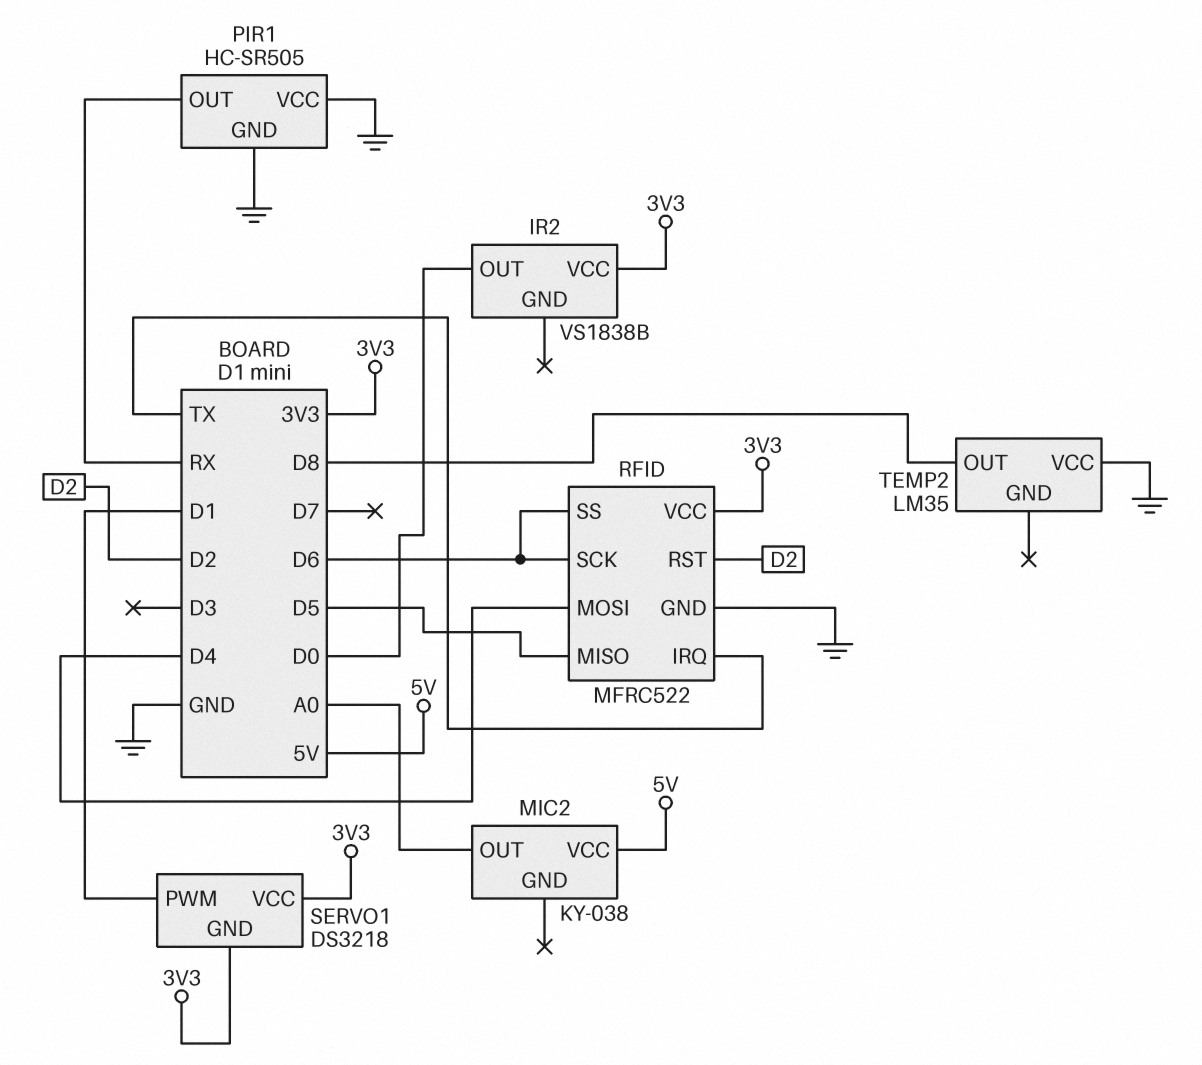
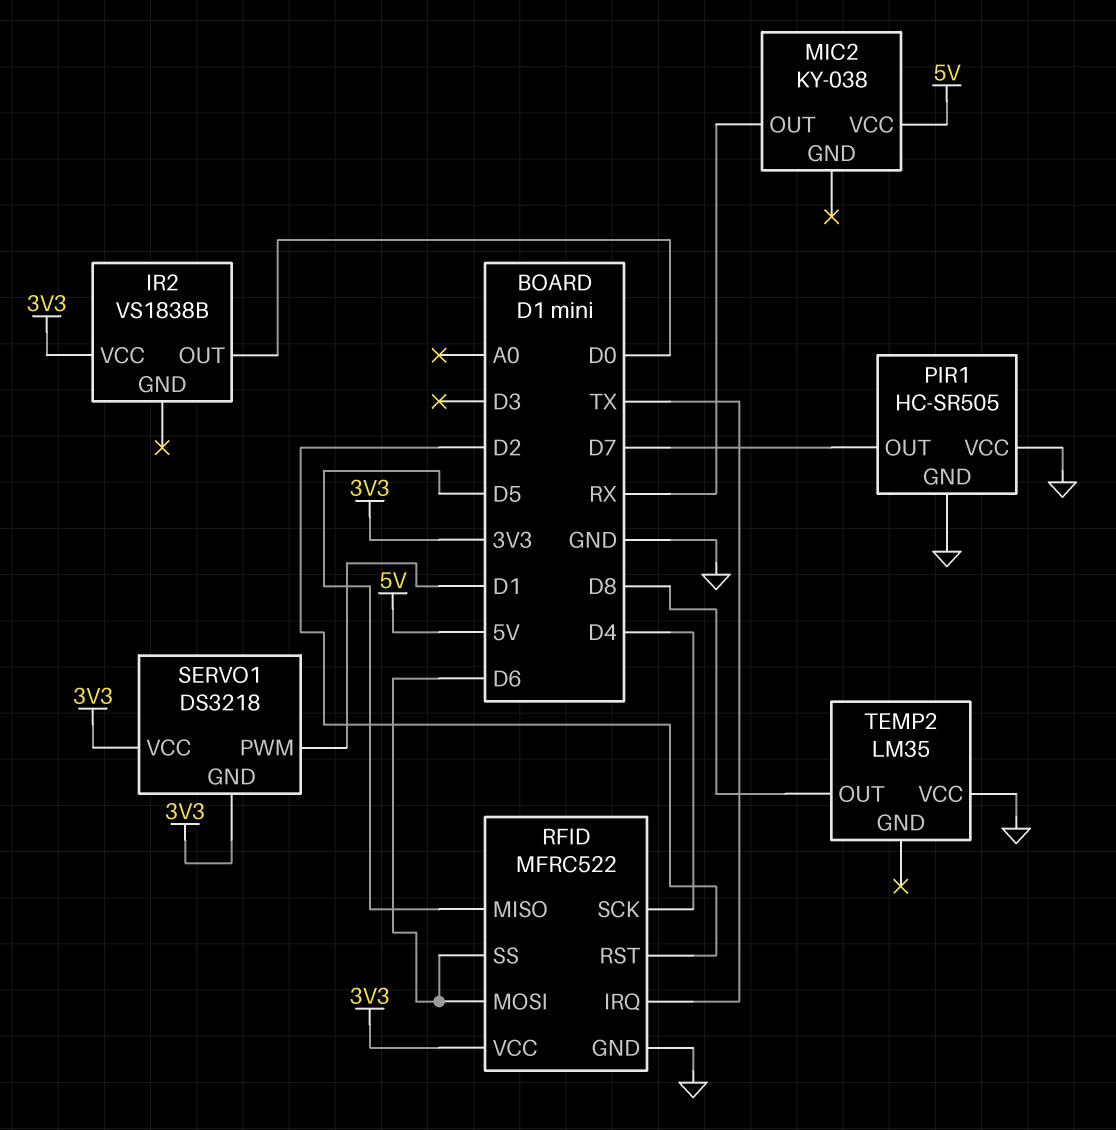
MIC2 pin OUT: A0 -> RX
PIR1 pin OUT: RX -> D7
RFID pin MOSI: D4 -> D6
RFID pin SCK: D6 -> D4

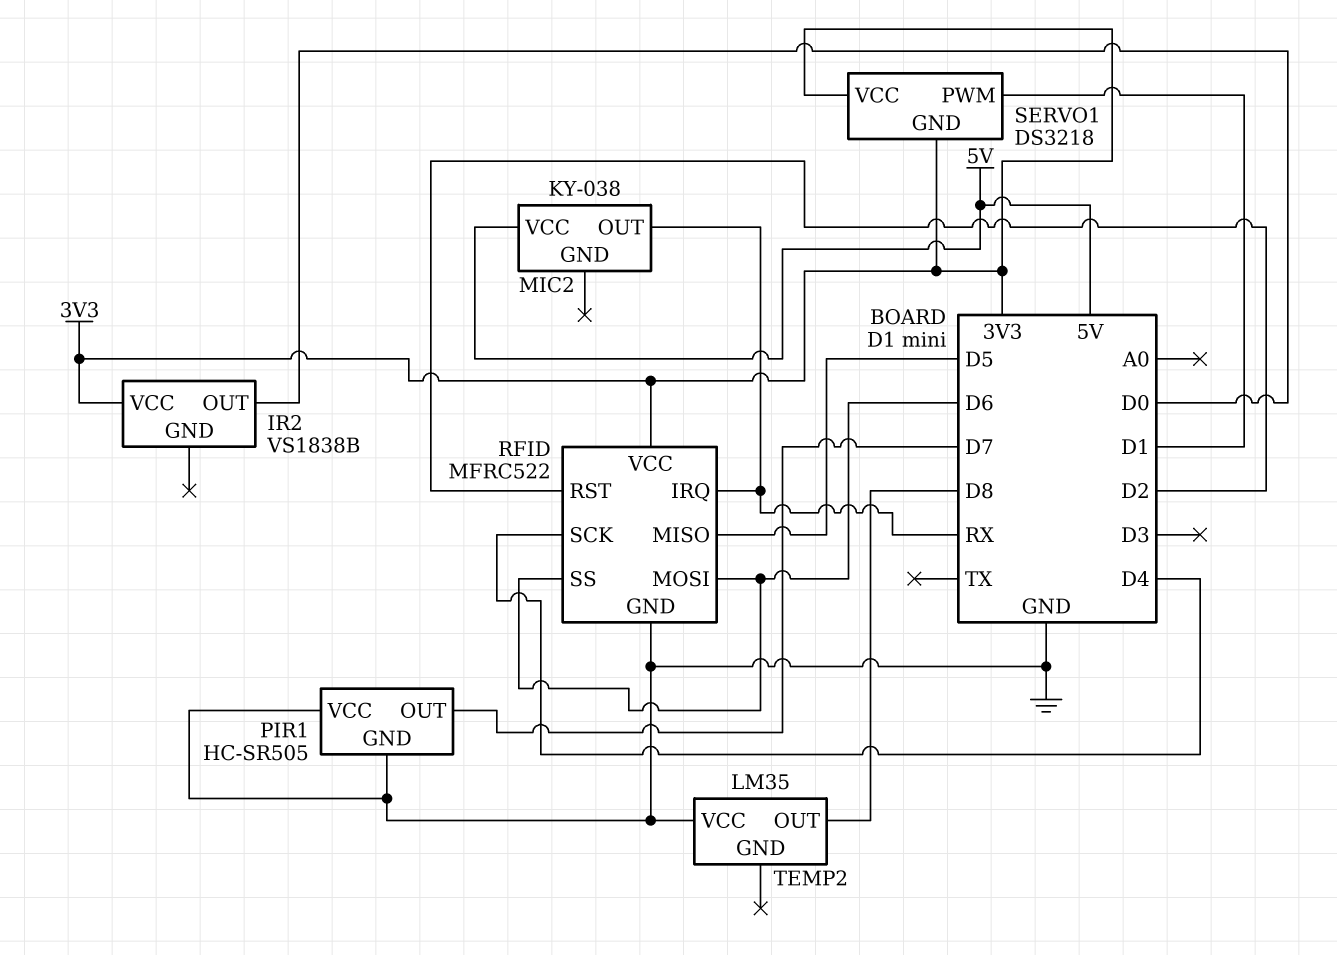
RFID pin IRQ: TX -> RX

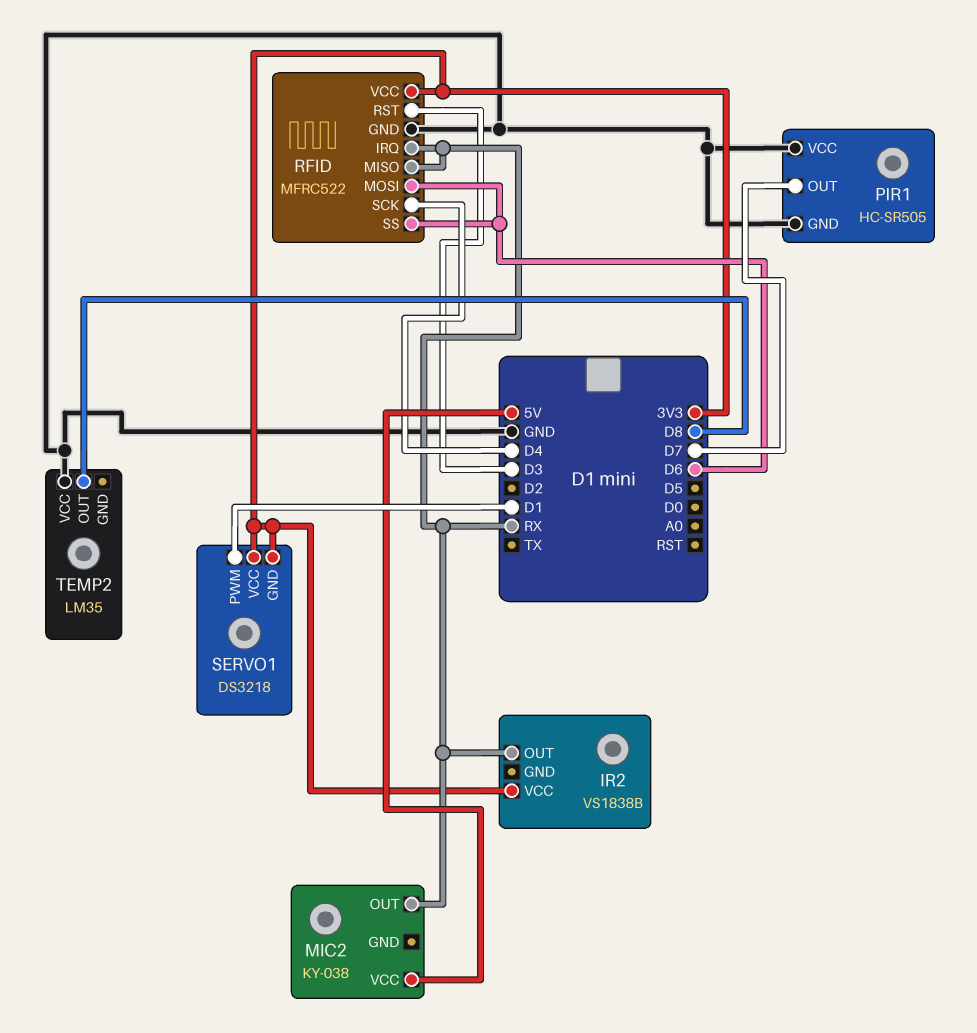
IR2 pin OUT: D0 -> RX
RFID pin MISO: D5 -> RX
RFID pin RST: D2 -> D3

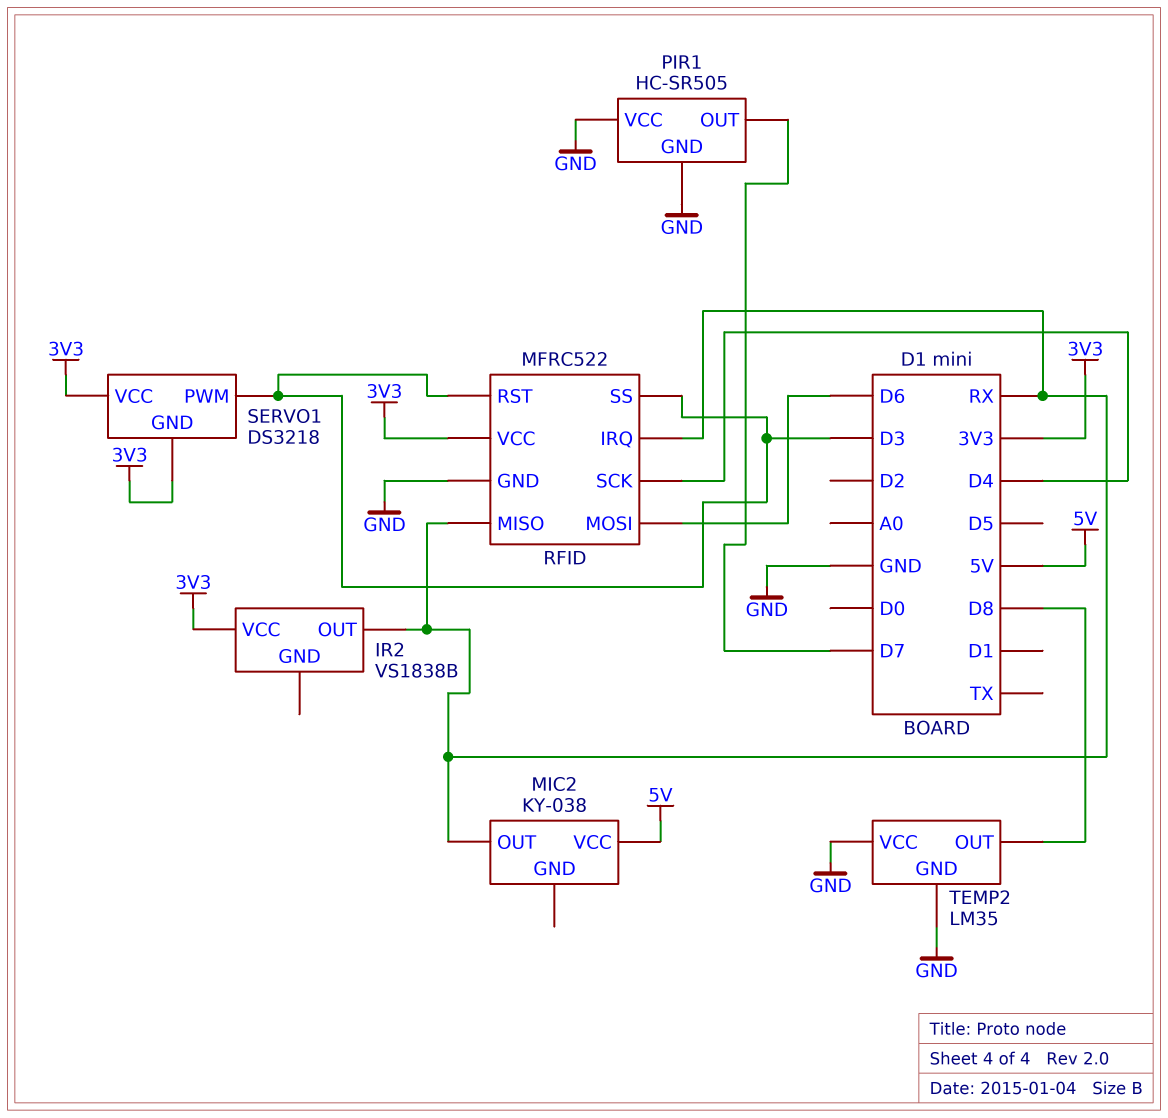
RFID pin SS: D6 -> D3
SERVO1 pin PWM: D1 -> D3
TEMP2 pin GND: none -> GND

